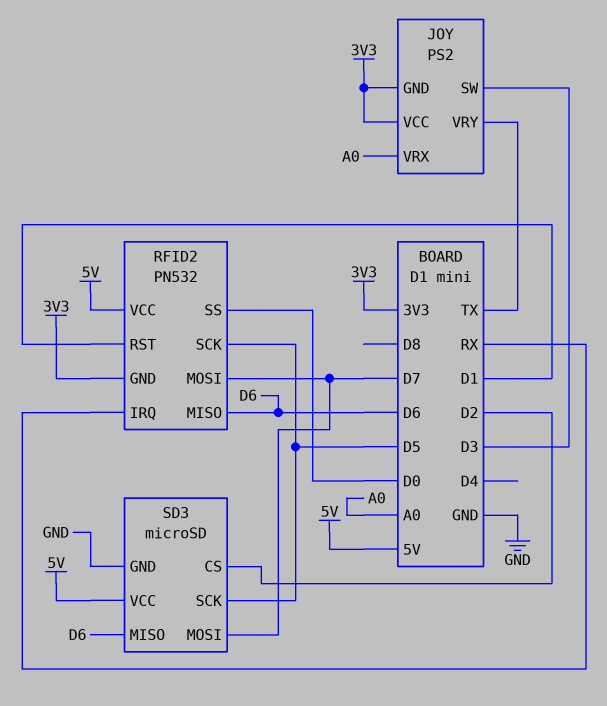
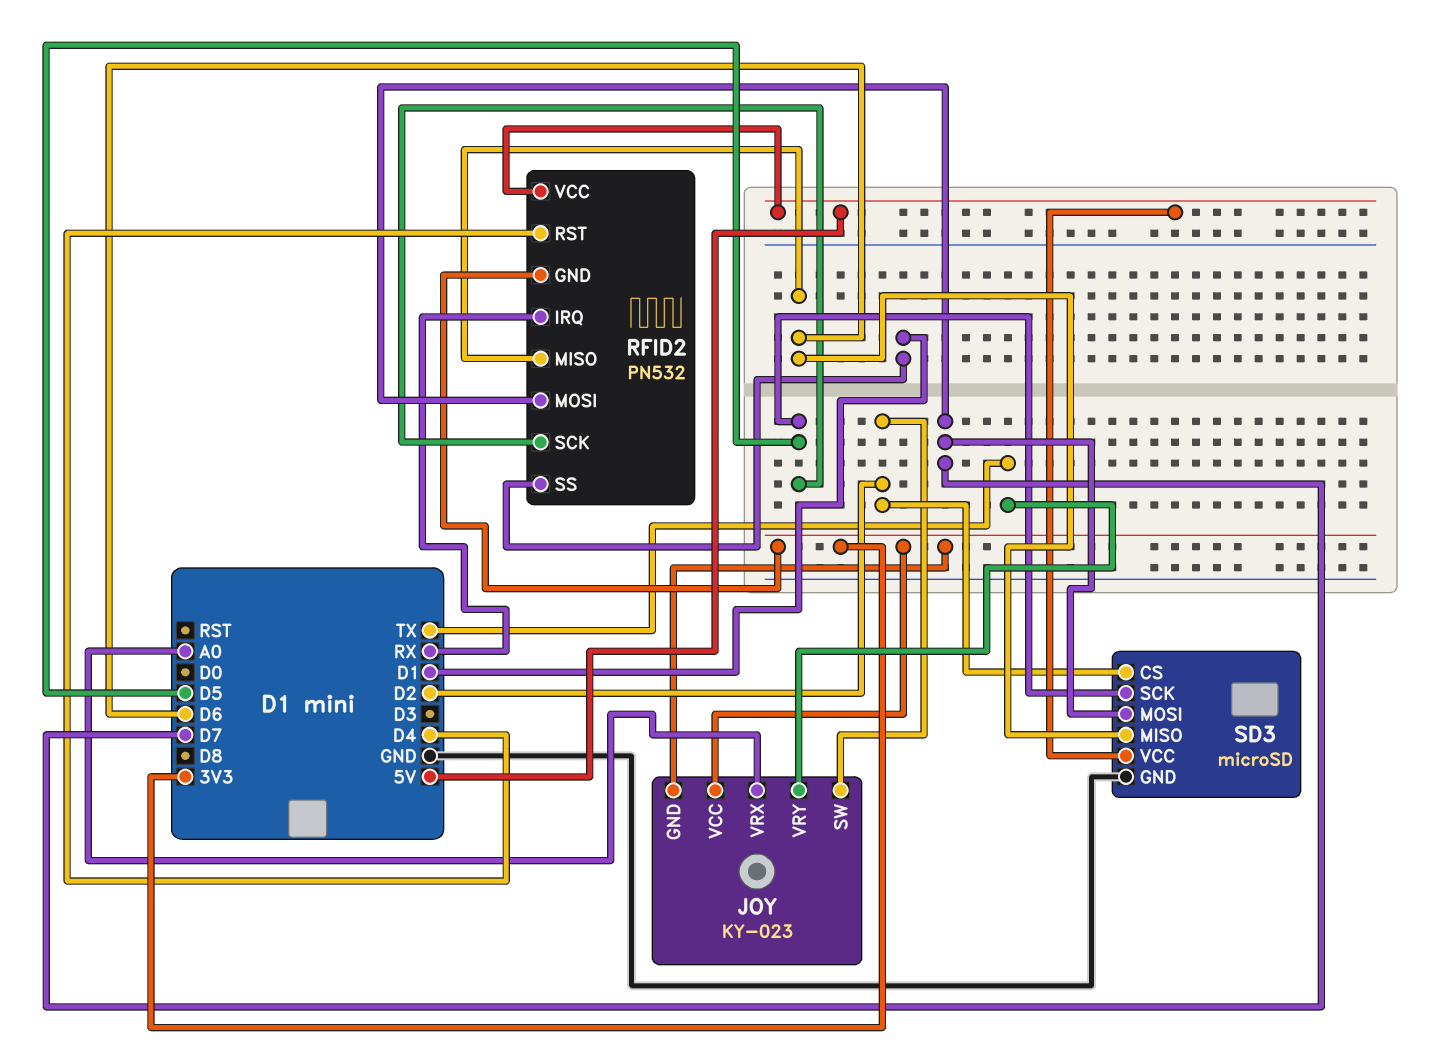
JOY: PS2 -> KY-023
JOY pin SW: D3 -> D2
RFID2 pin RST: D1 -> D4
RFID2 pin SS: D0 -> D1

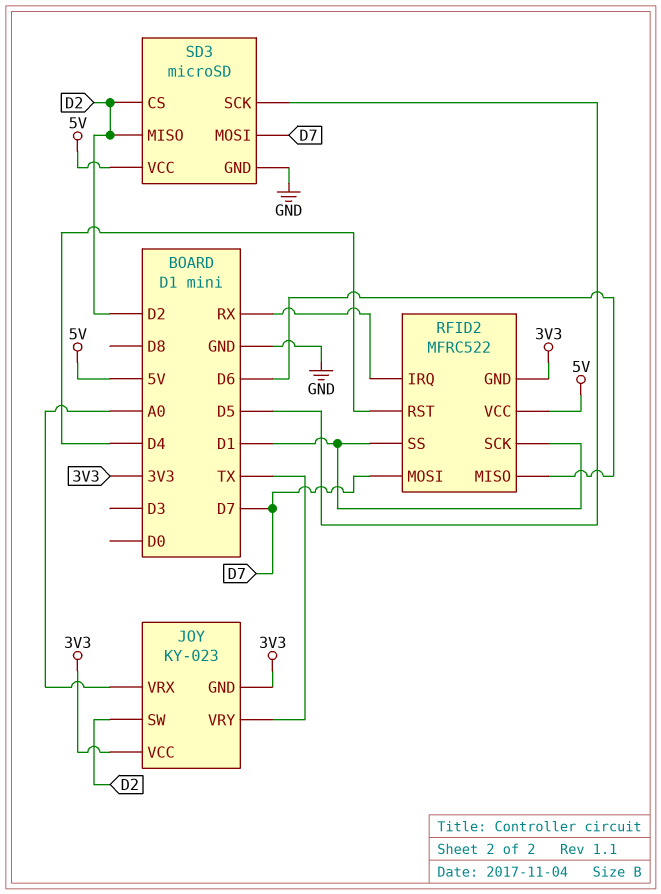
RFID2: PN532 -> MFRC522
RFID2 pin SCK: D5 -> D1
SD3 pin MISO: D6 -> D2

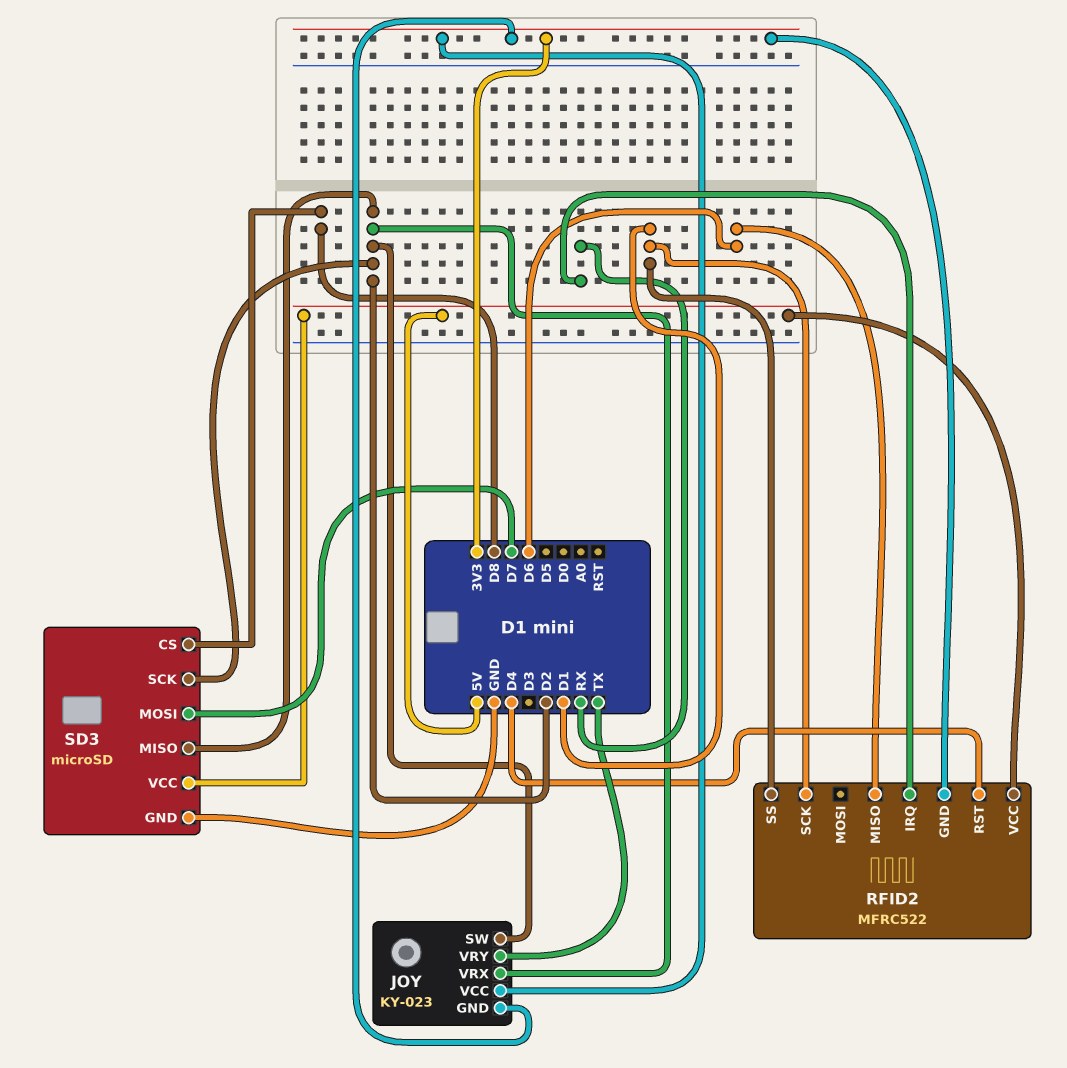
JOY pin VRX: A0 -> D2
RFID2 pin MOSI: D7 -> none
SD3 pin CS: D2 -> D8
SD3 pin SCK: D5 -> D2

